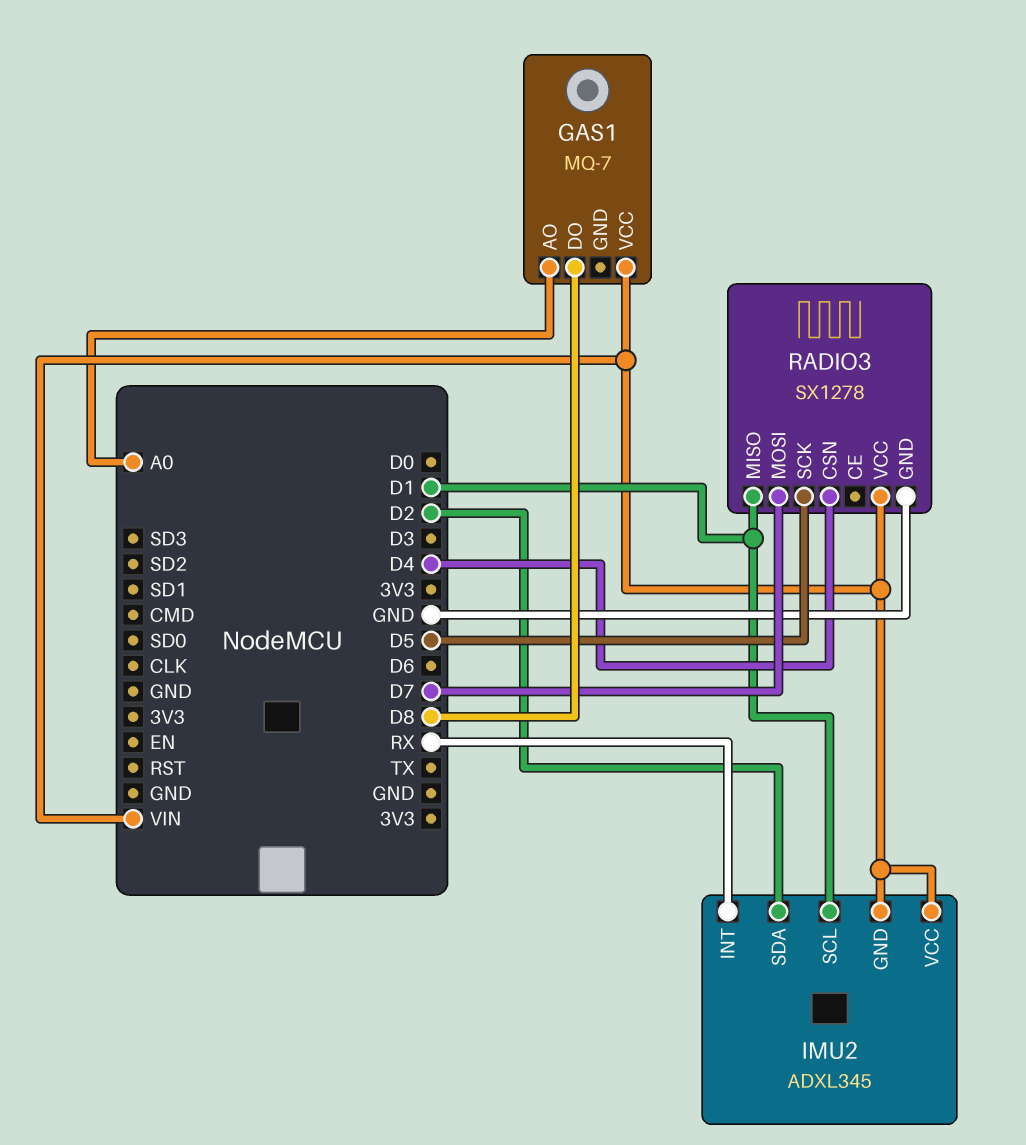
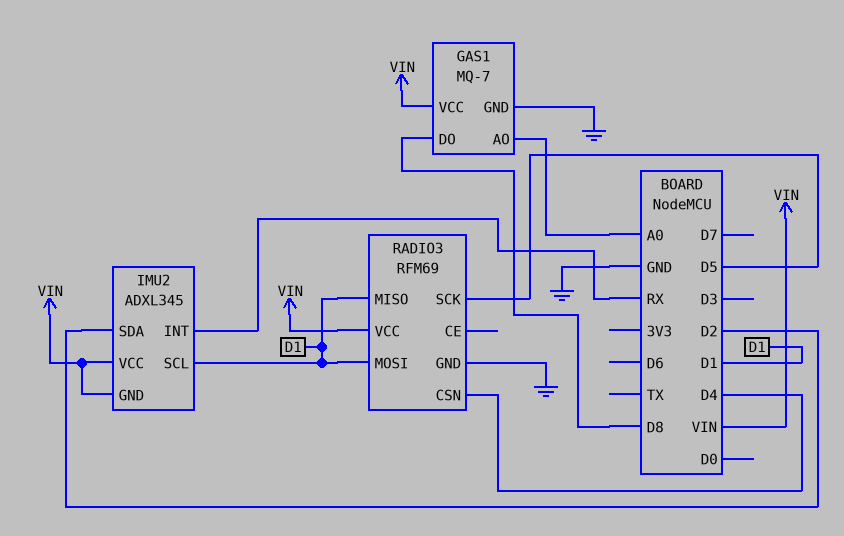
GAS1 pin GND: none -> GND
RADIO3: SX1278 -> RFM69
RADIO3 pin MOSI: D7 -> D1

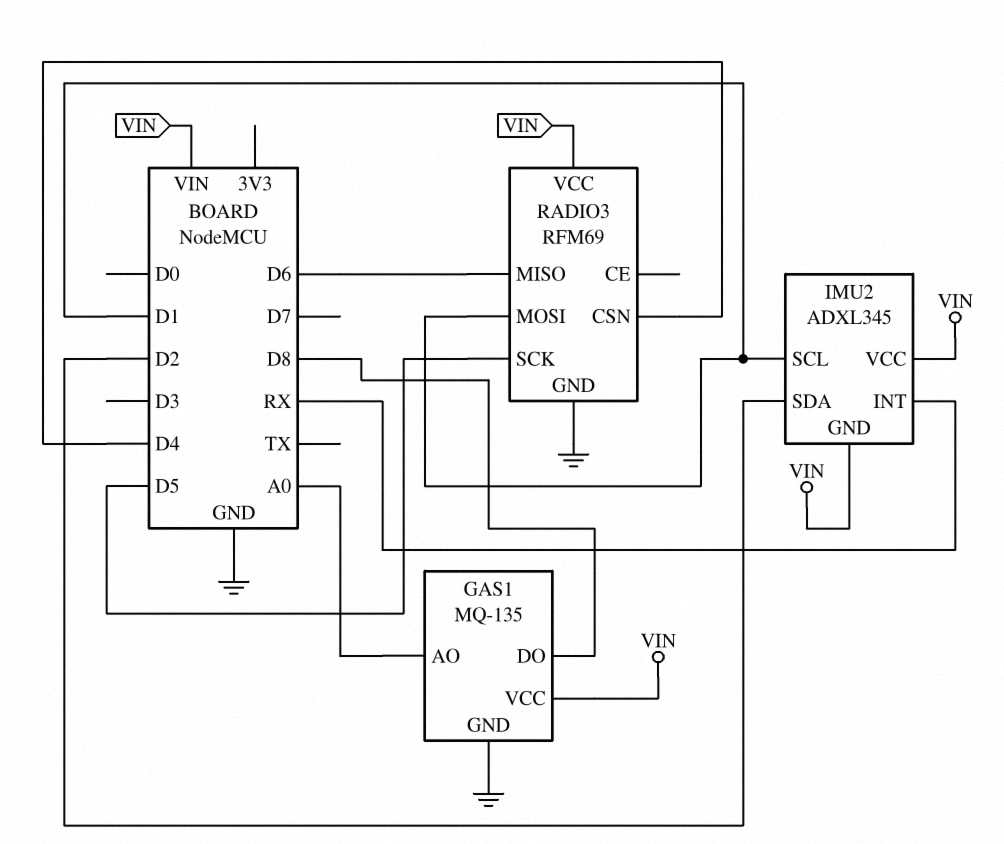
GAS1: MQ-7 -> MQ-135
RADIO3 pin MISO: D1 -> D6

